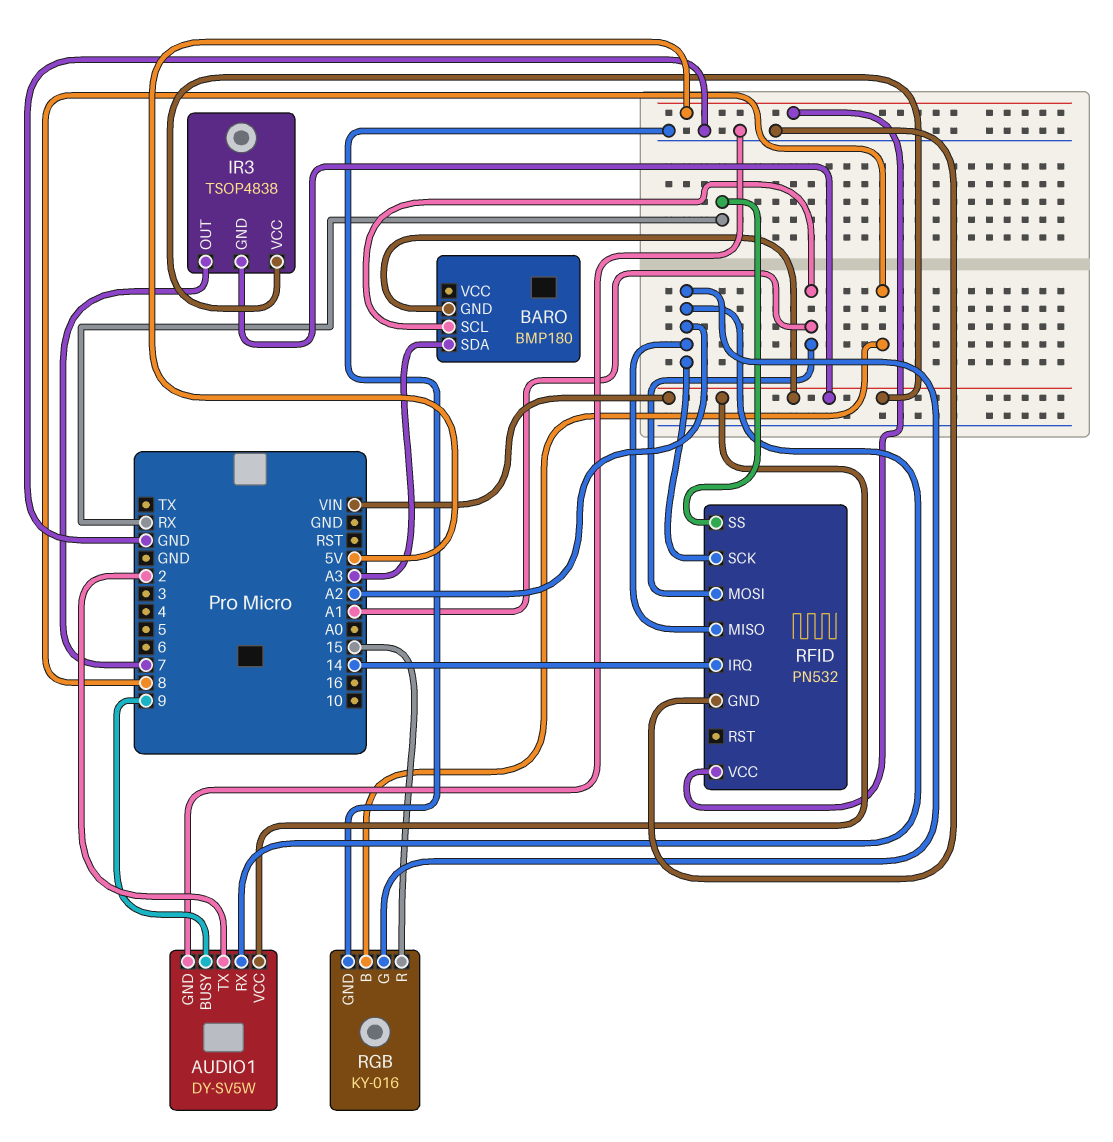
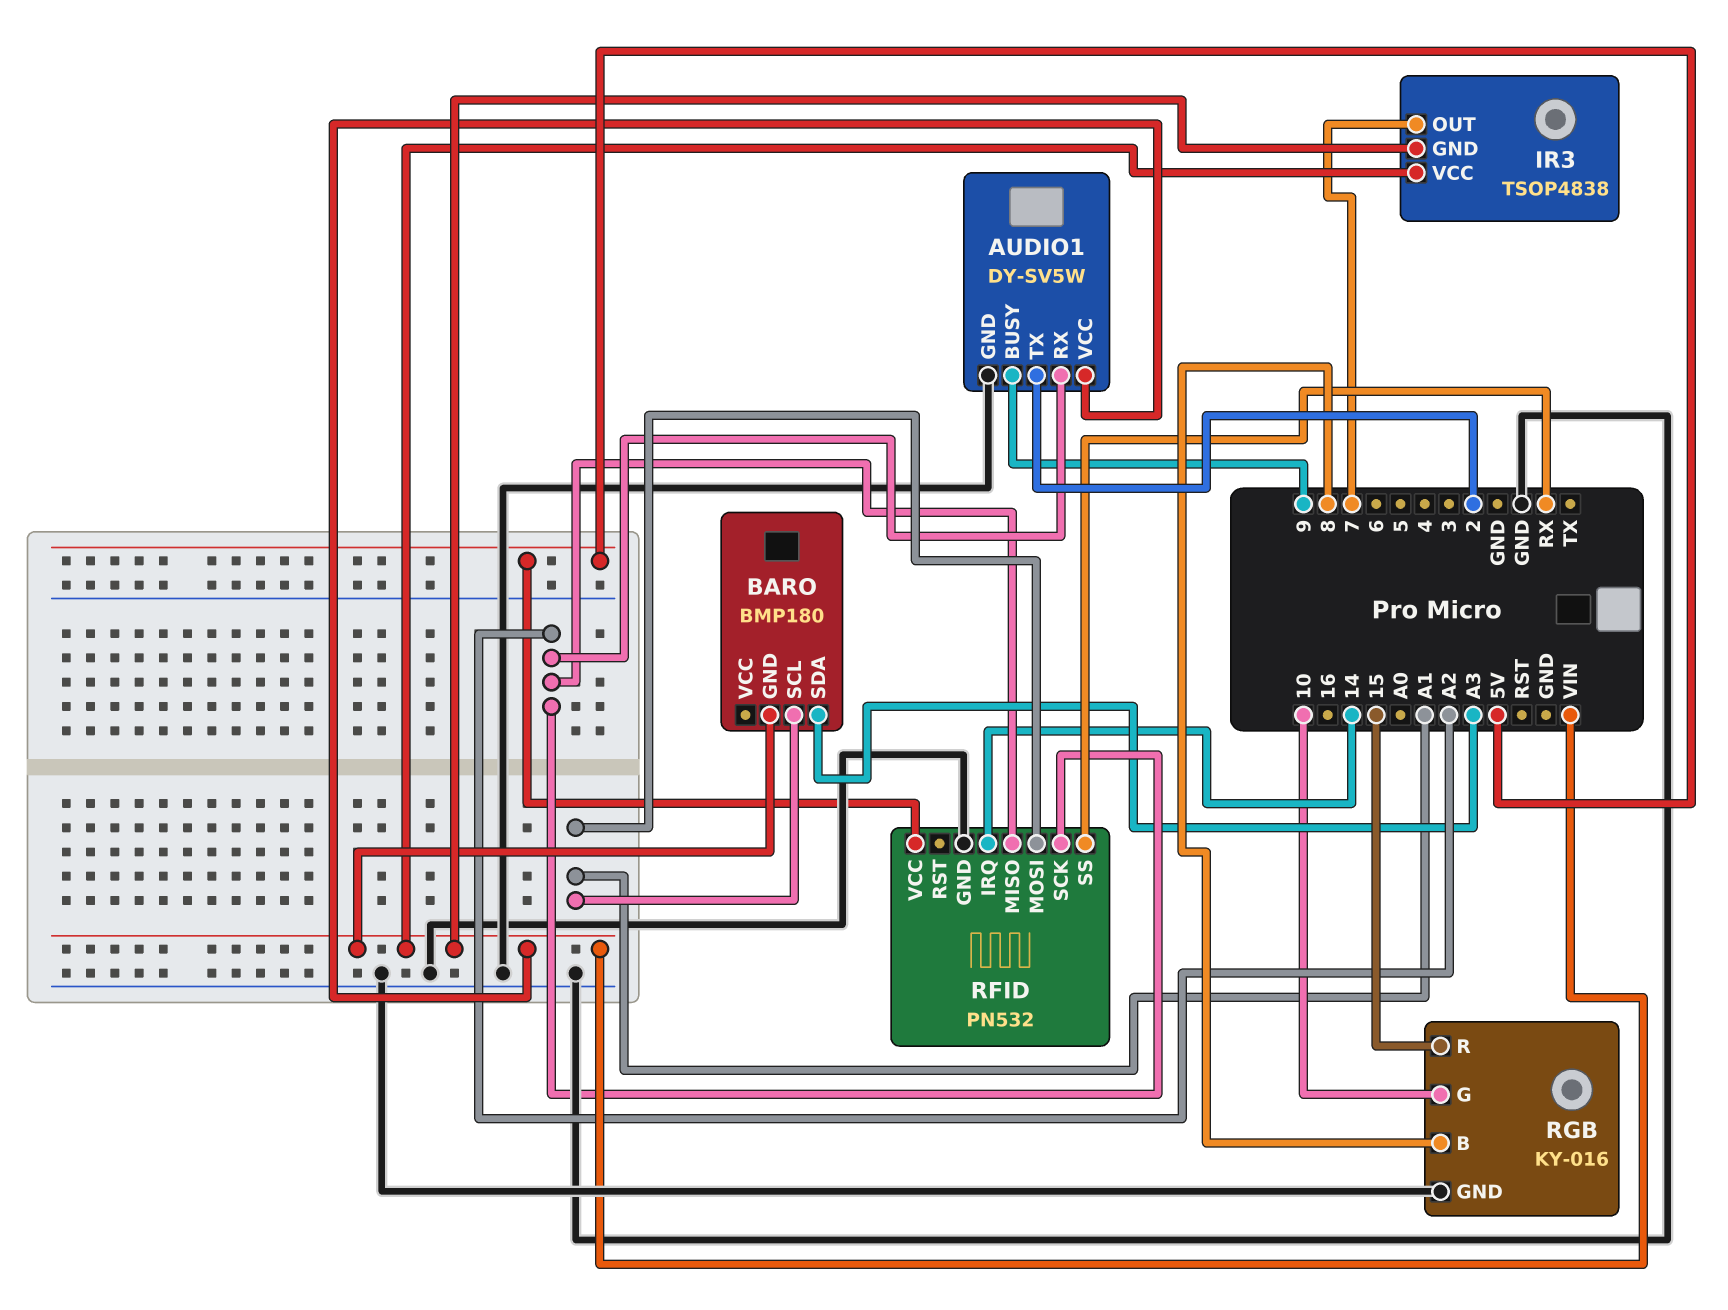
RGB pin G: A2 -> 10

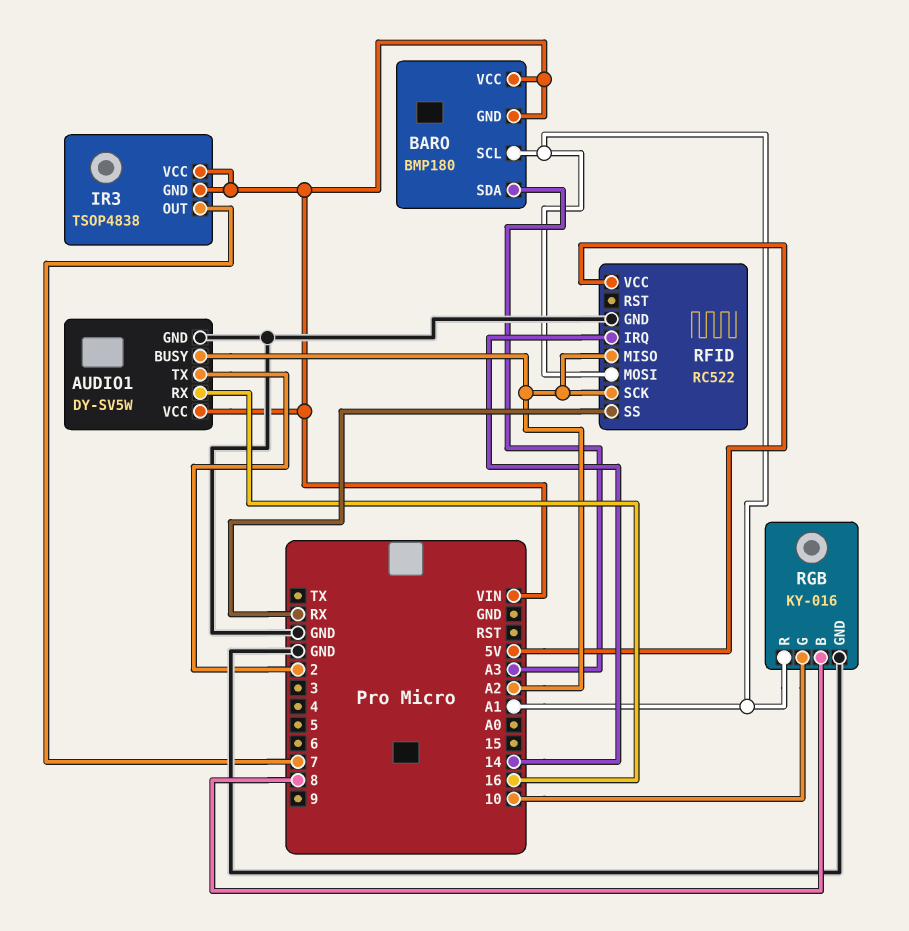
AUDIO1 pin BUSY: 9 -> A2
AUDIO1 pin RX: A2 -> 16
BARO pin VCC: none -> VIN
RFID: PN532 -> RC522
RGB pin R: 15 -> A1

